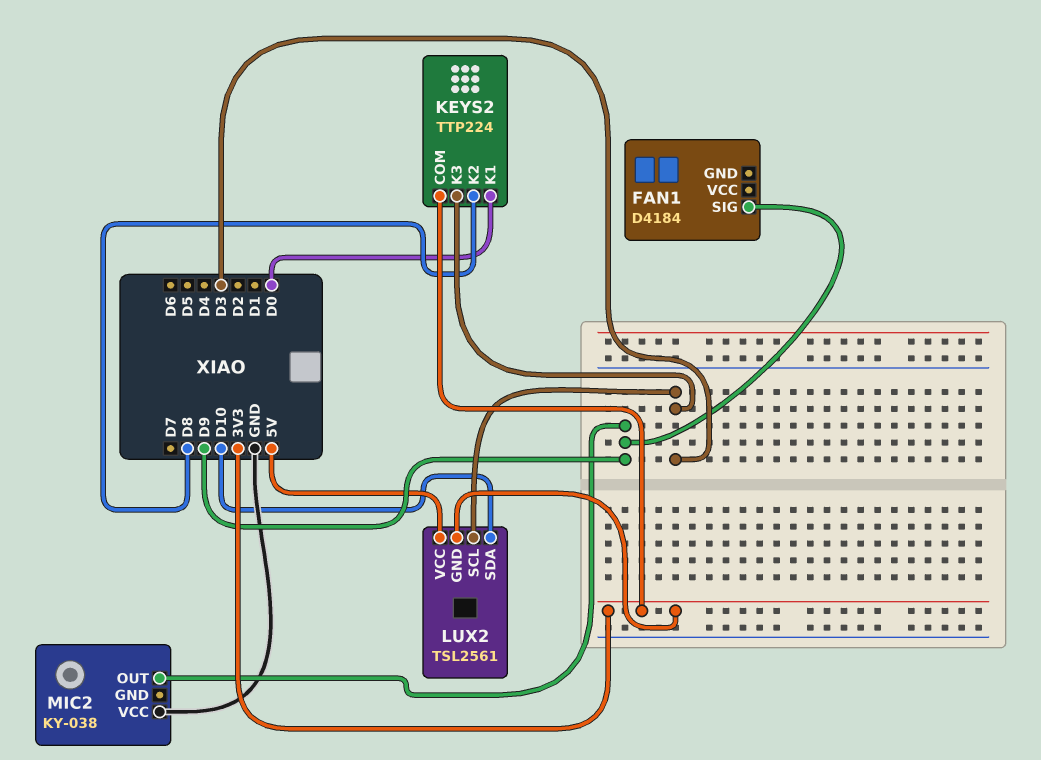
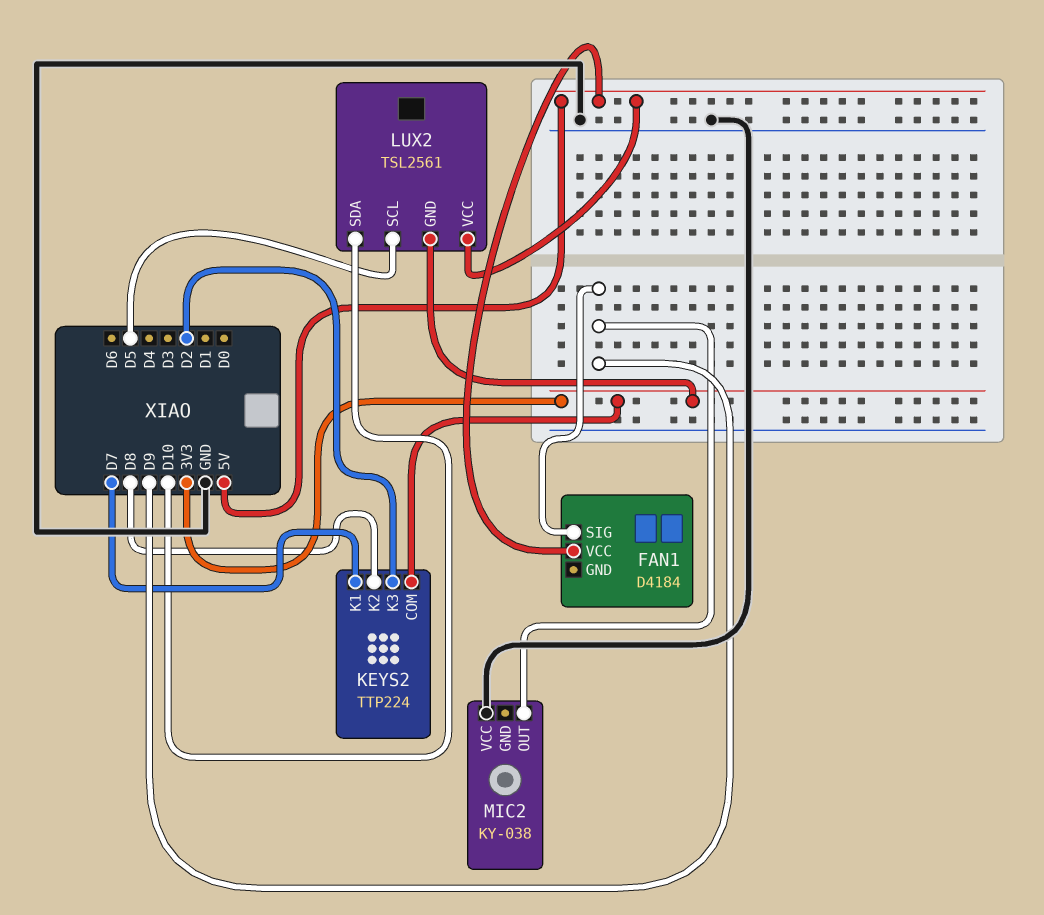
FAN1 pin VCC: none -> 5V
KEYS2 pin K1: D0 -> D7
KEYS2 pin K3: D3 -> D2
LUX2 pin SCL: D3 -> D5

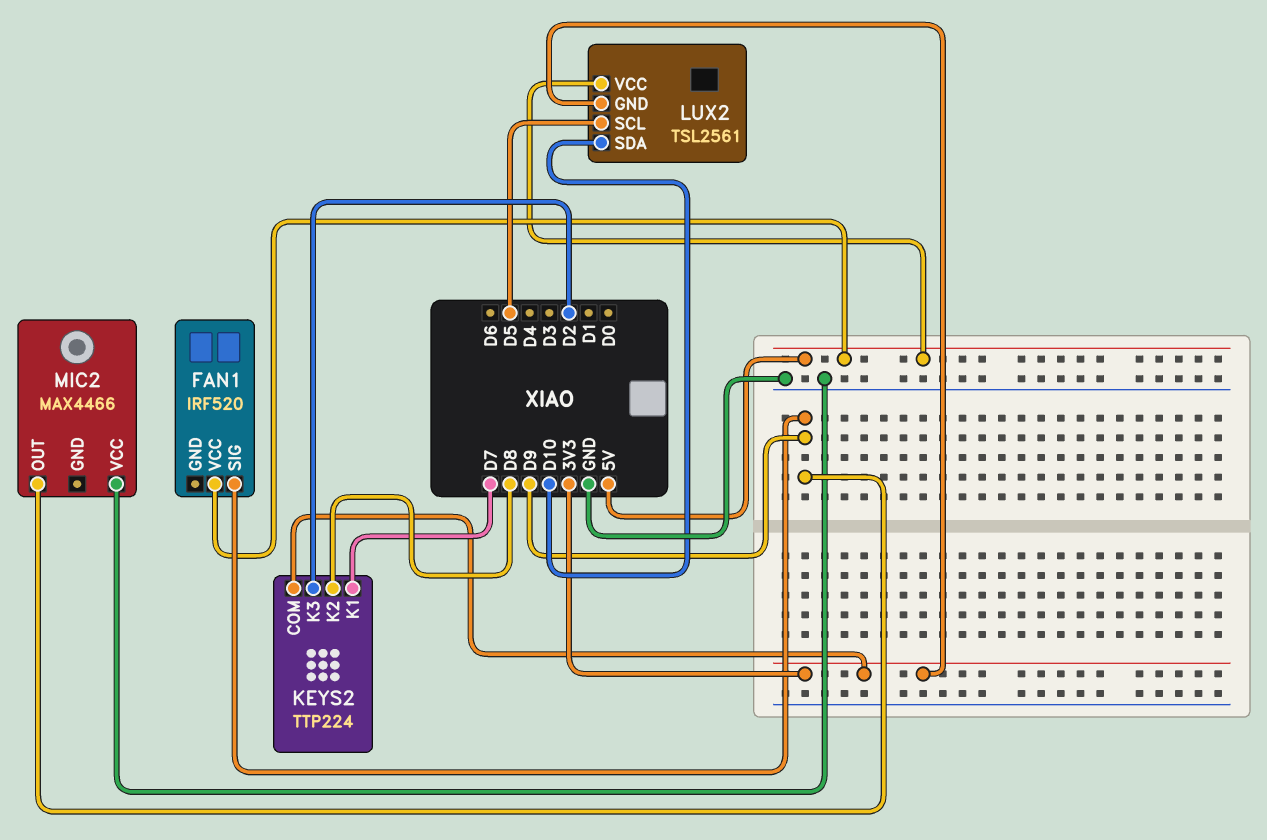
FAN1: D4184 -> IRF520
MIC2: KY-038 -> MAX4466

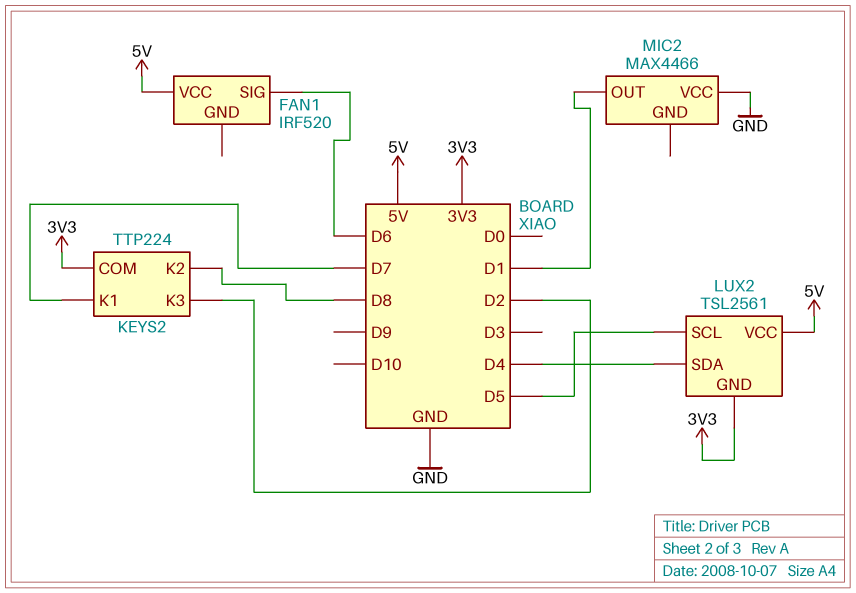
FAN1 pin SIG: D9 -> D6
LUX2 pin SDA: D10 -> D4
MIC2 pin OUT: D9 -> D1

